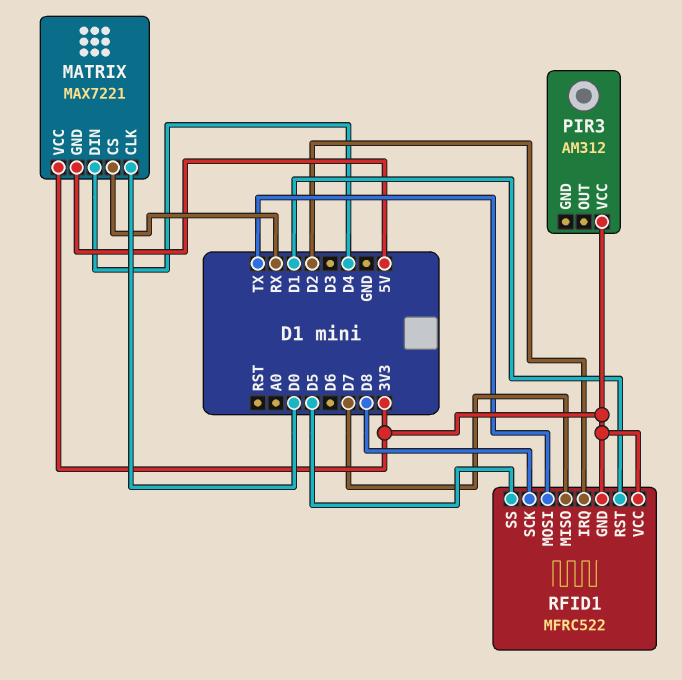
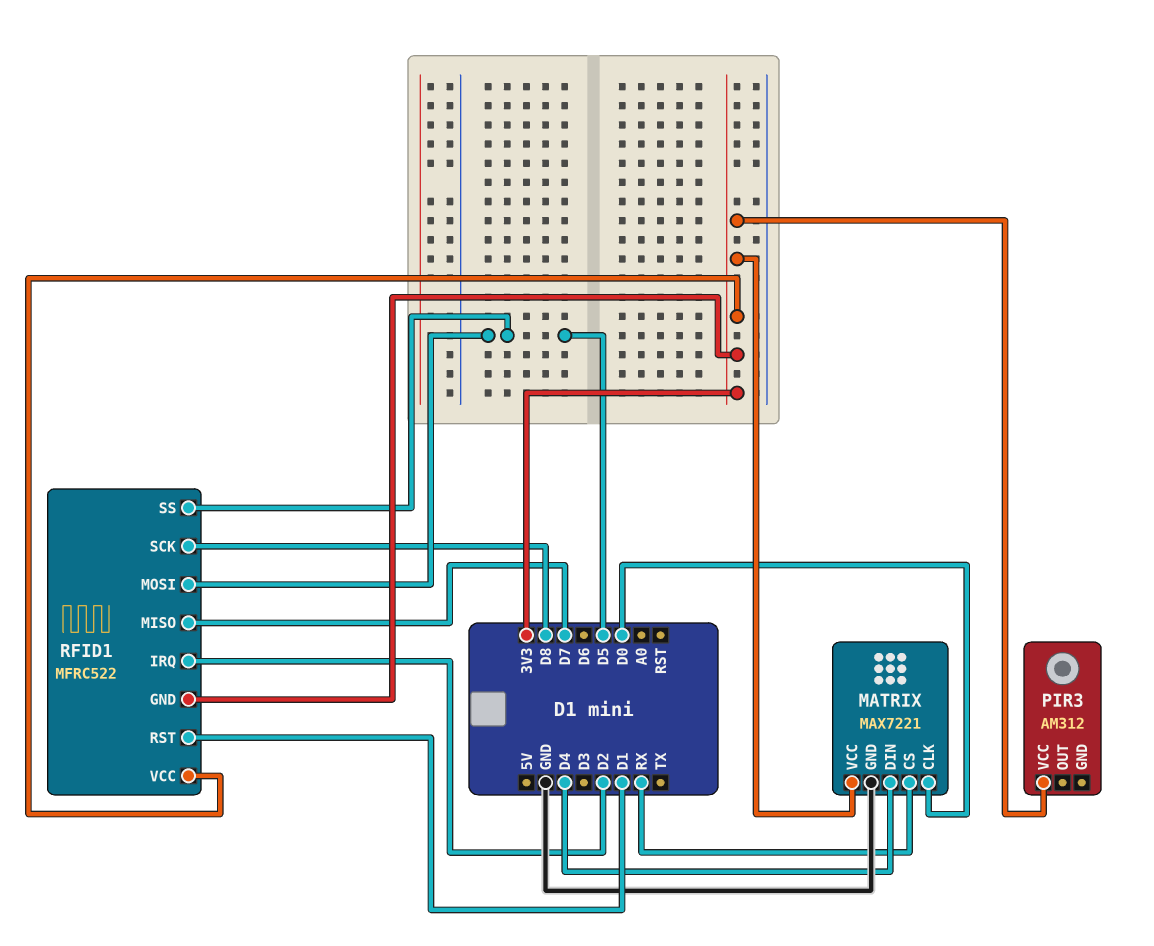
MATRIX pin GND: 5V -> GND
RFID1 pin MOSI: TX -> D5

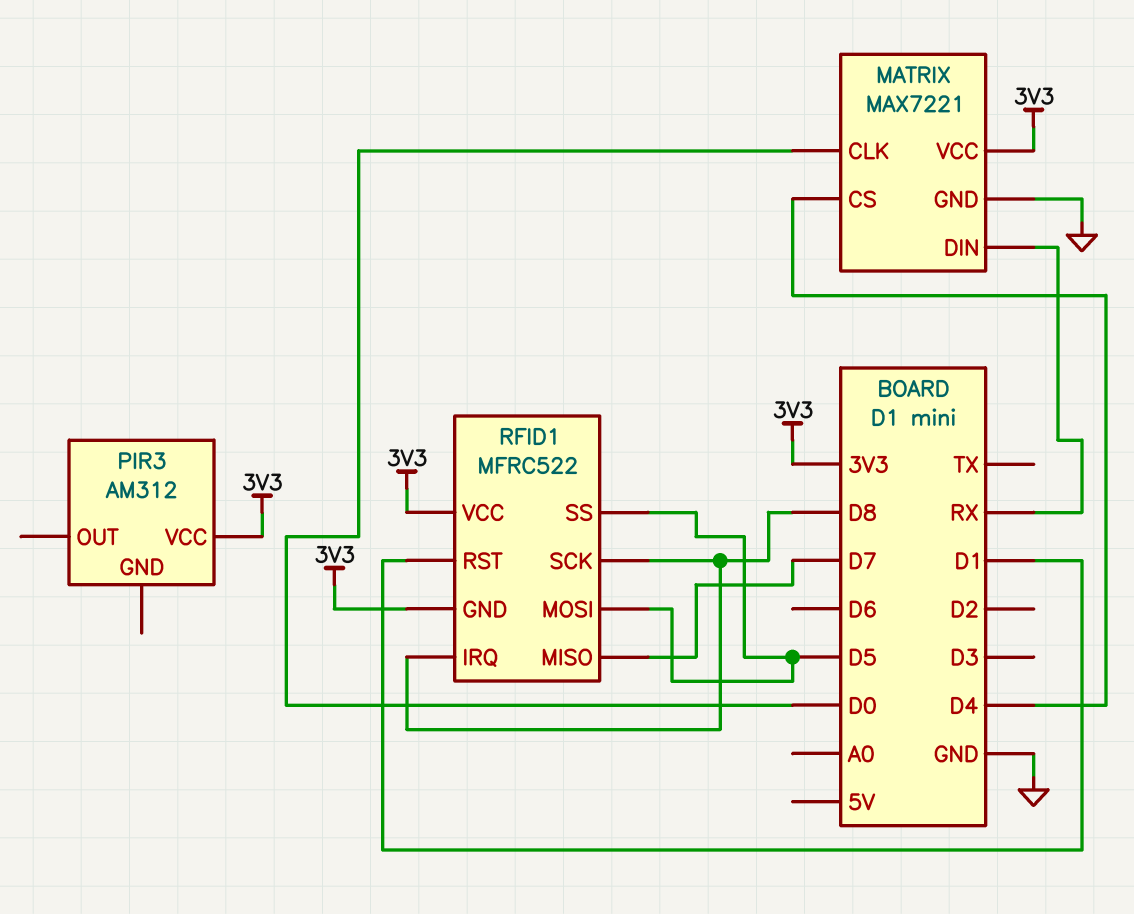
MATRIX pin CS: RX -> D4
MATRIX pin DIN: D4 -> RX
RFID1 pin IRQ: D2 -> D8

